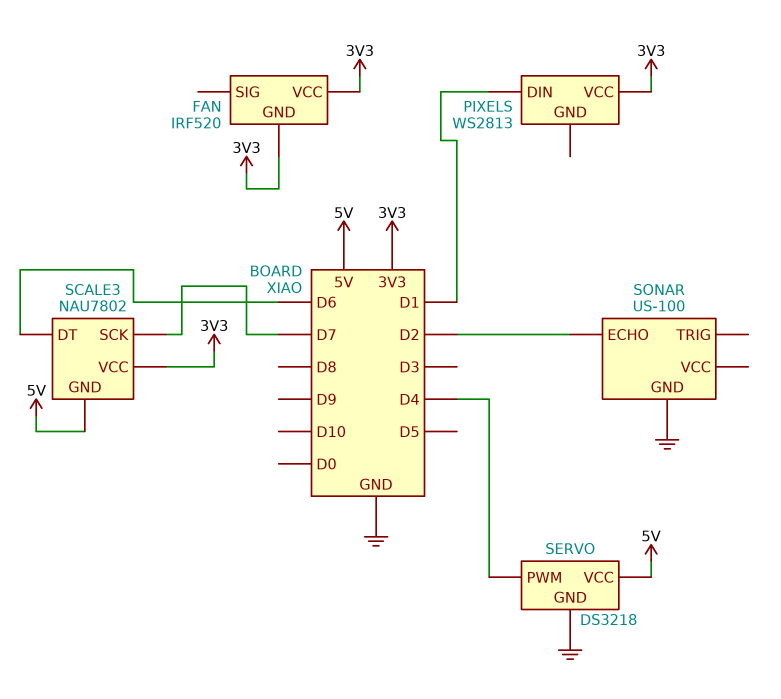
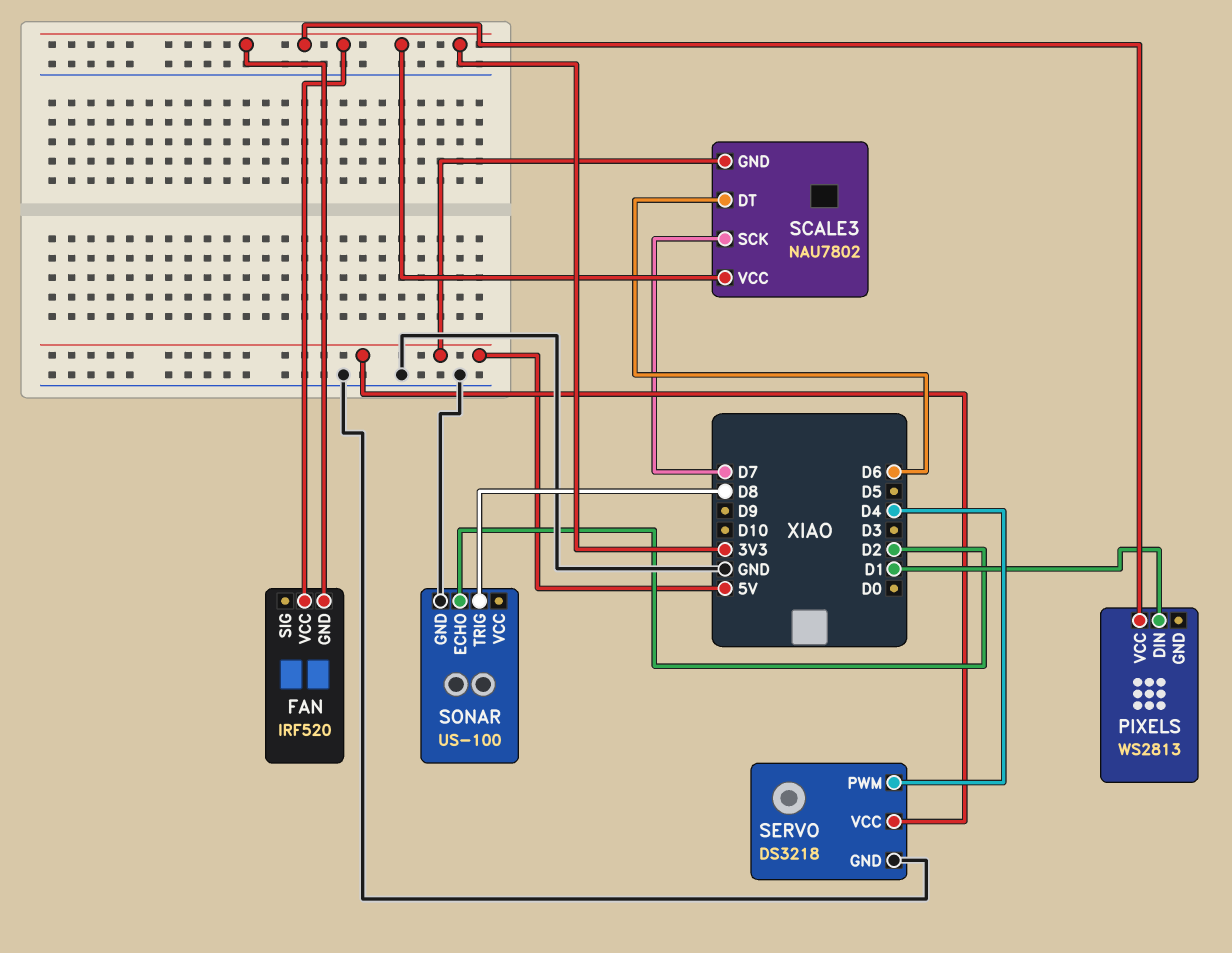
SONAR pin TRIG: none -> D8

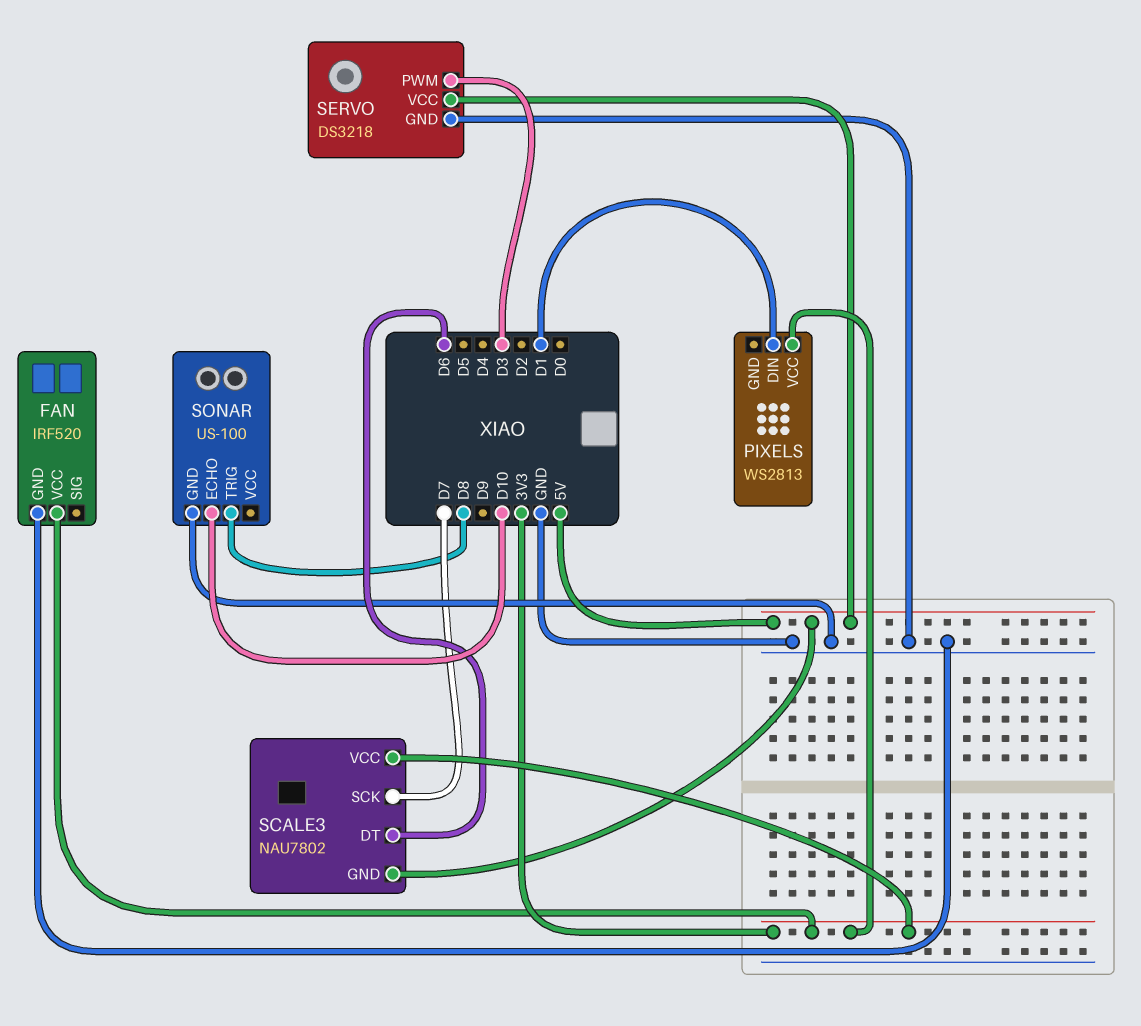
FAN pin GND: 3V3 -> GND
SERVO pin PWM: D4 -> D3
SONAR pin ECHO: D2 -> D10

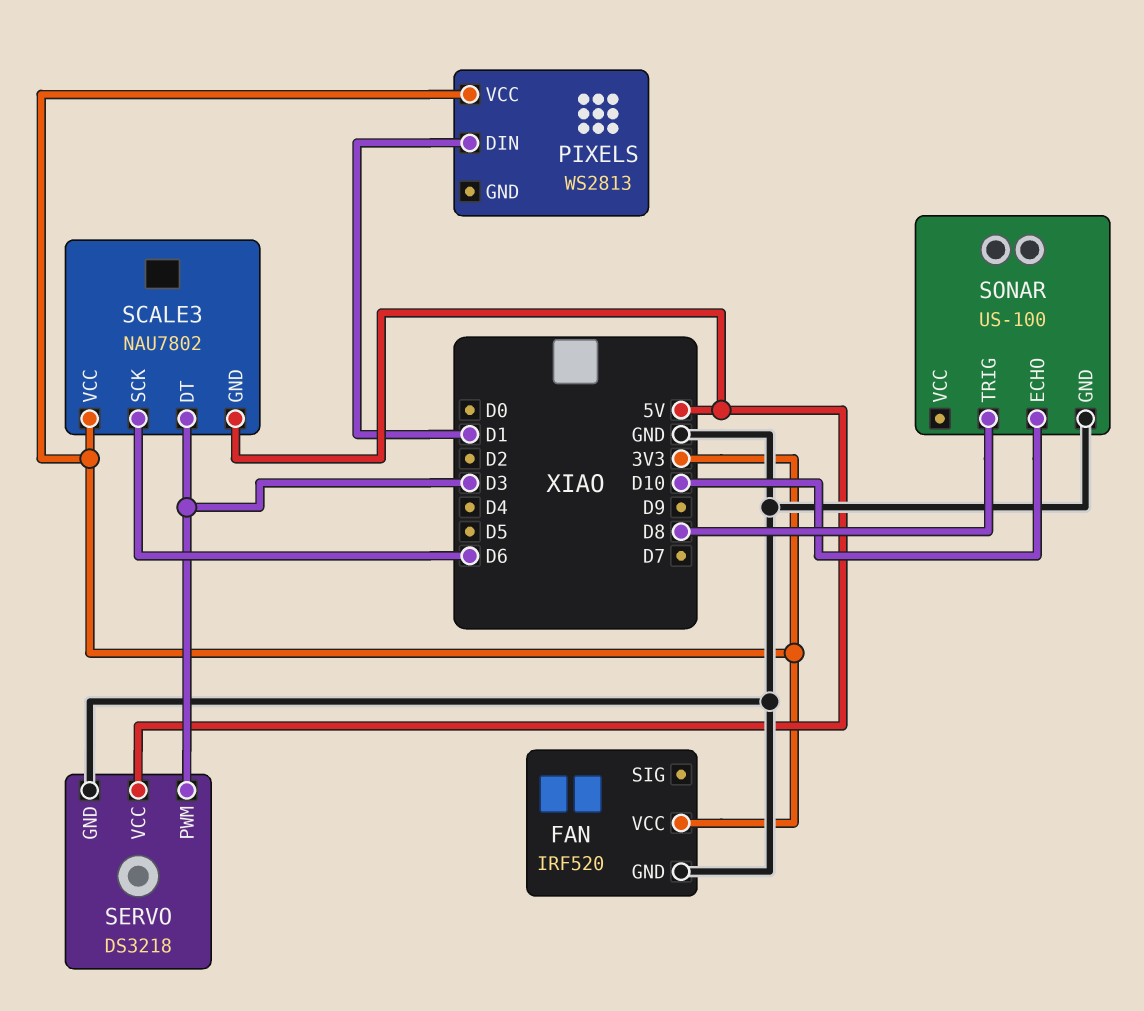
SCALE3 pin DT: D6 -> D3
SCALE3 pin SCK: D7 -> D6

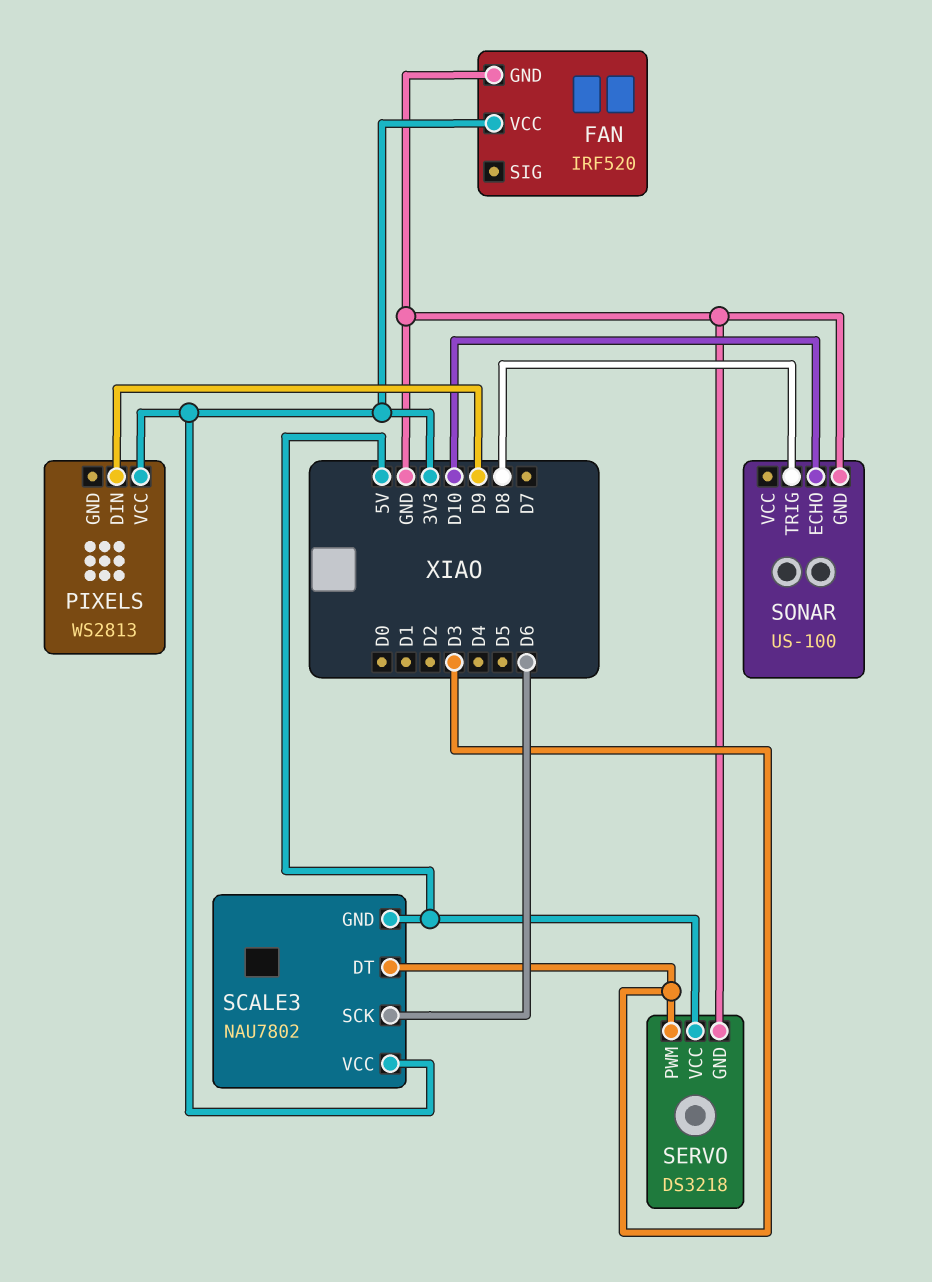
PIXELS pin DIN: D1 -> D9

